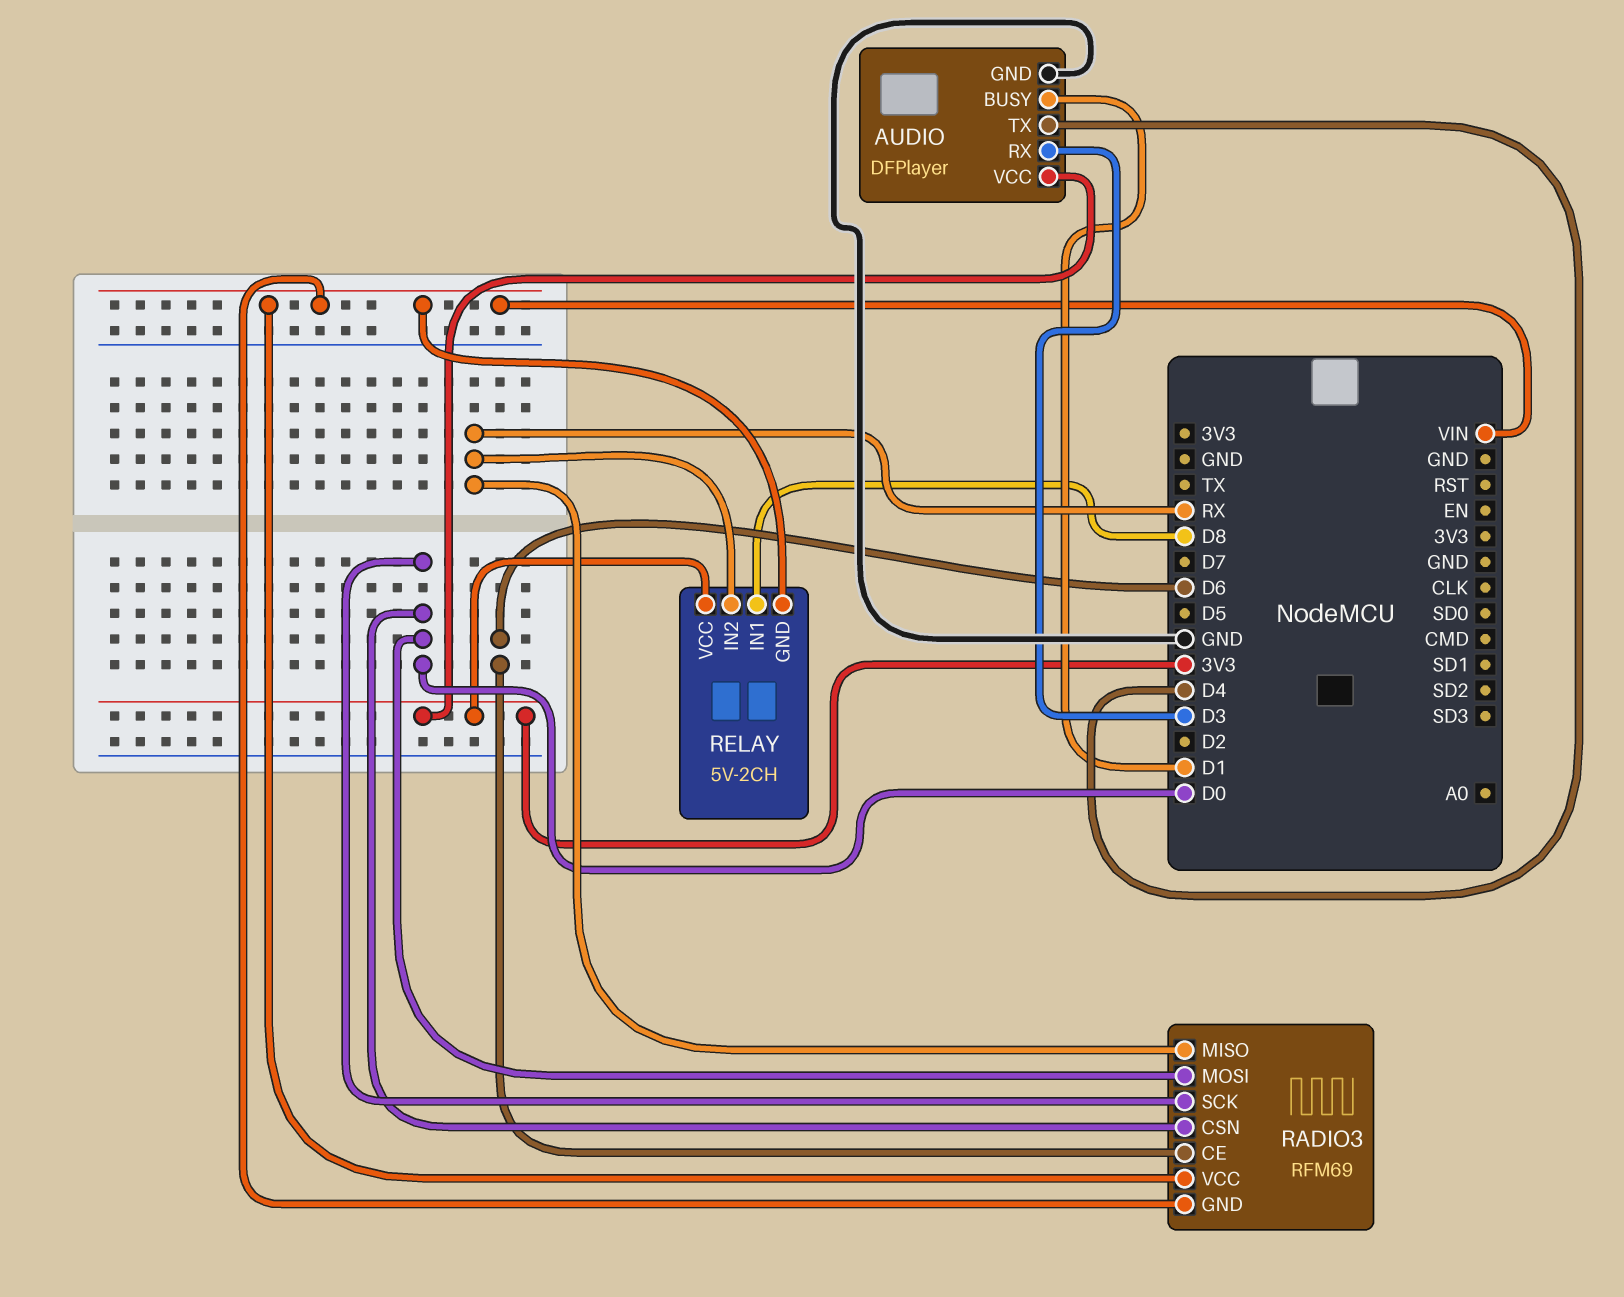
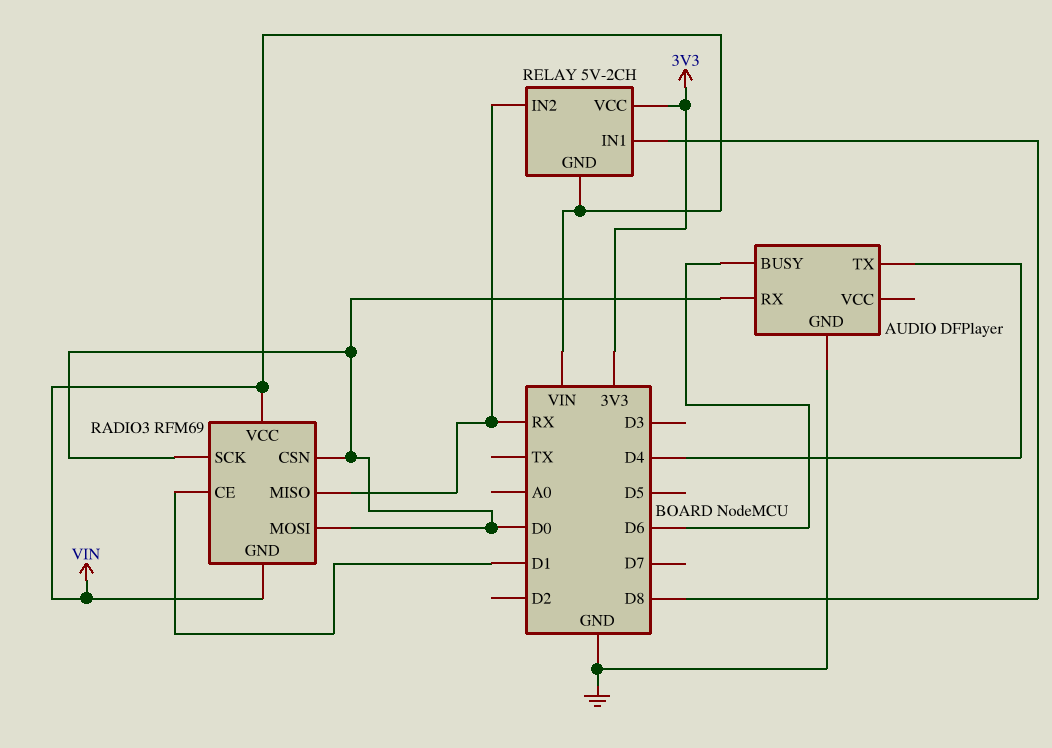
AUDIO pin BUSY: D1 -> D6
AUDIO pin RX: D3 -> D0
AUDIO pin VCC: 3V3 -> none
RADIO3 pin CE: D6 -> D1

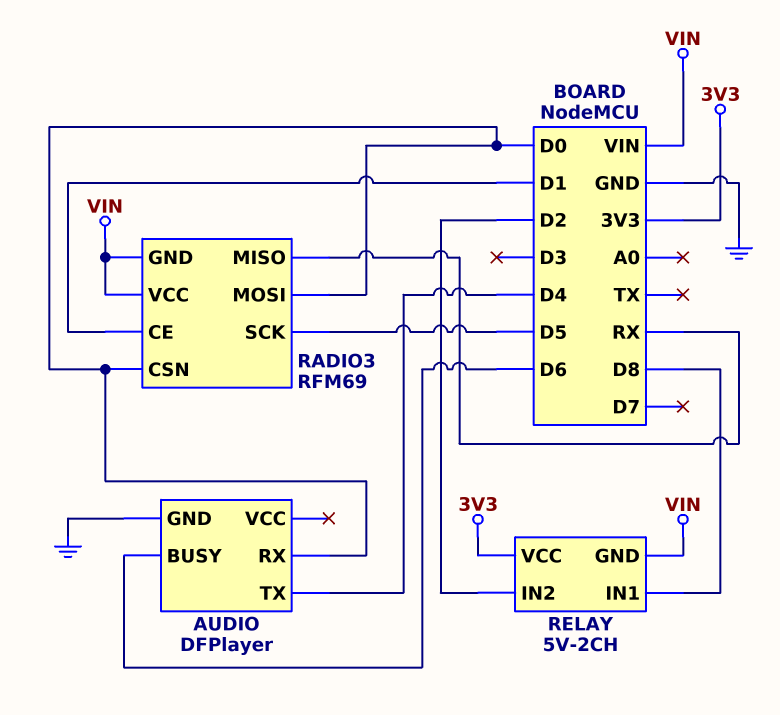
RADIO3 pin SCK: D0 -> D5
RELAY pin IN2: RX -> D2

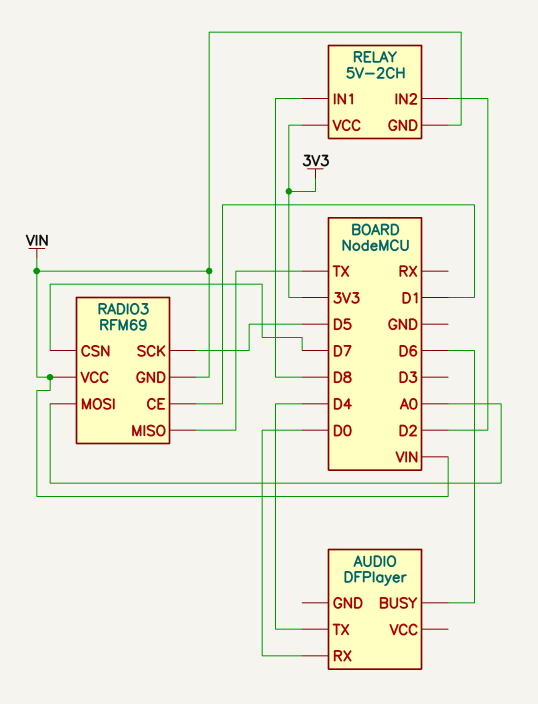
AUDIO pin GND: GND -> none
RADIO3 pin CSN: D0 -> D7
RADIO3 pin MISO: RX -> TX
RADIO3 pin MOSI: D0 -> A0

